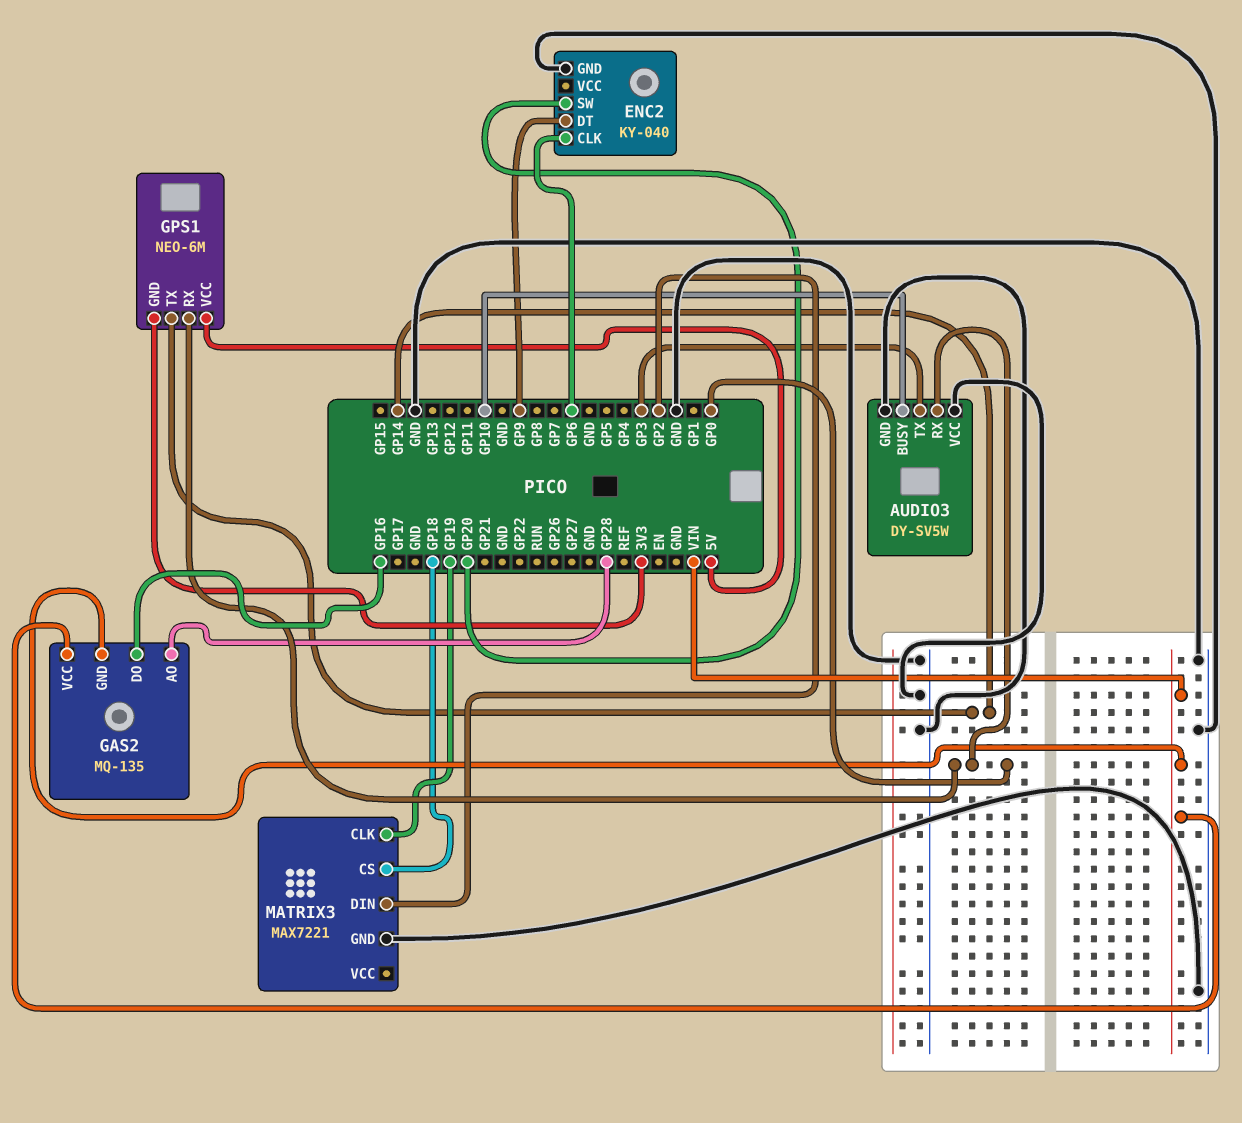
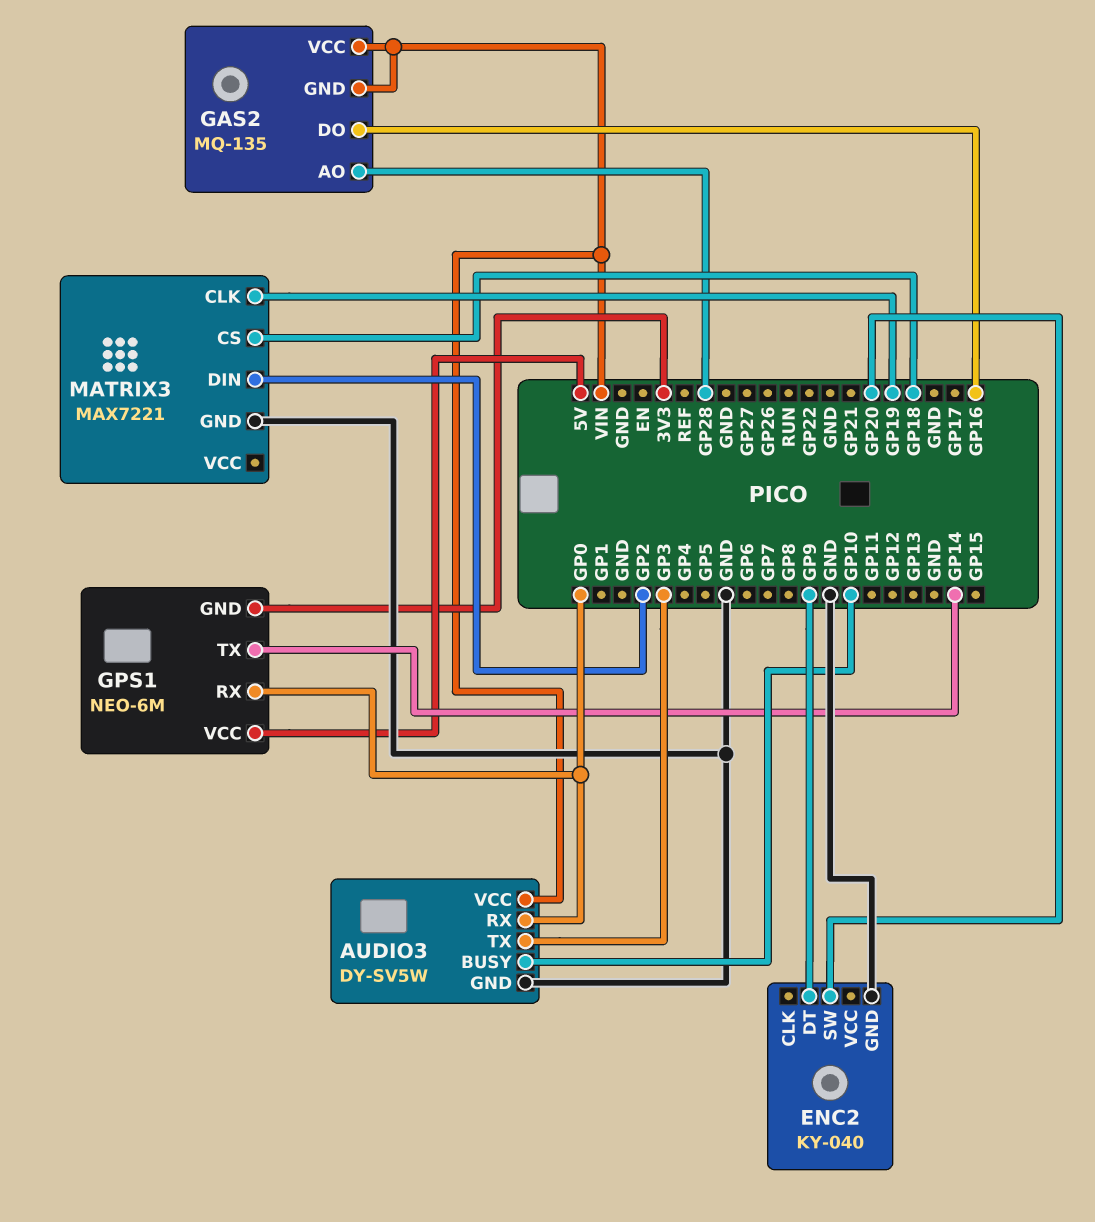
AUDIO3 pin VCC: GND -> VIN
ENC2 pin CLK: GP6 -> none

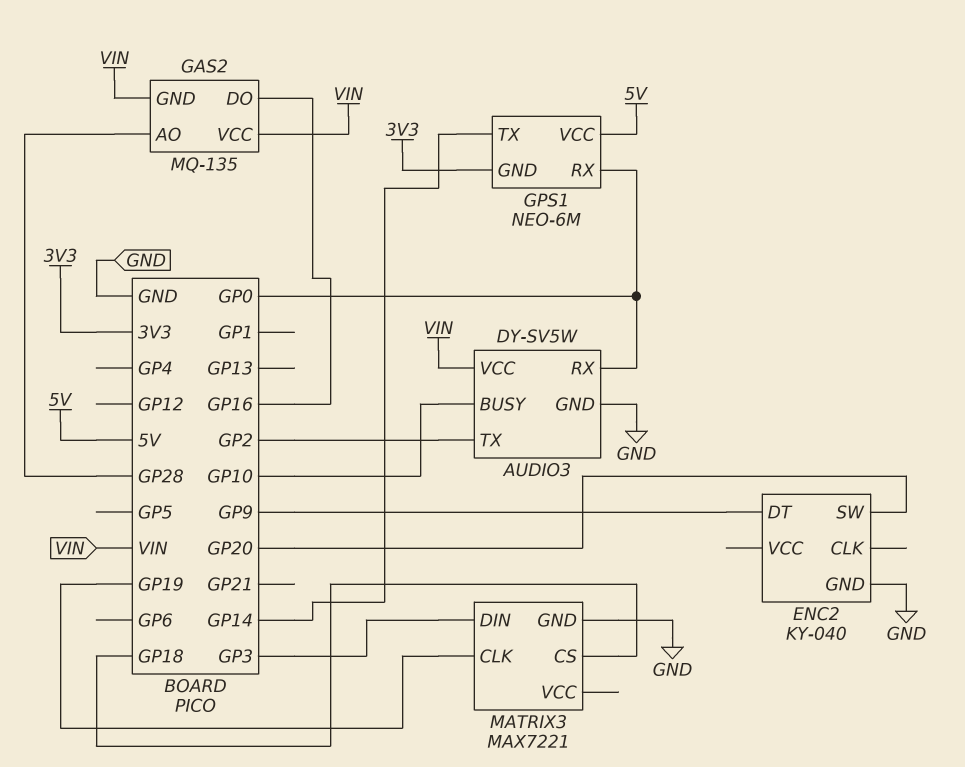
AUDIO3 pin TX: GP3 -> GP2
MATRIX3 pin DIN: GP2 -> GP3

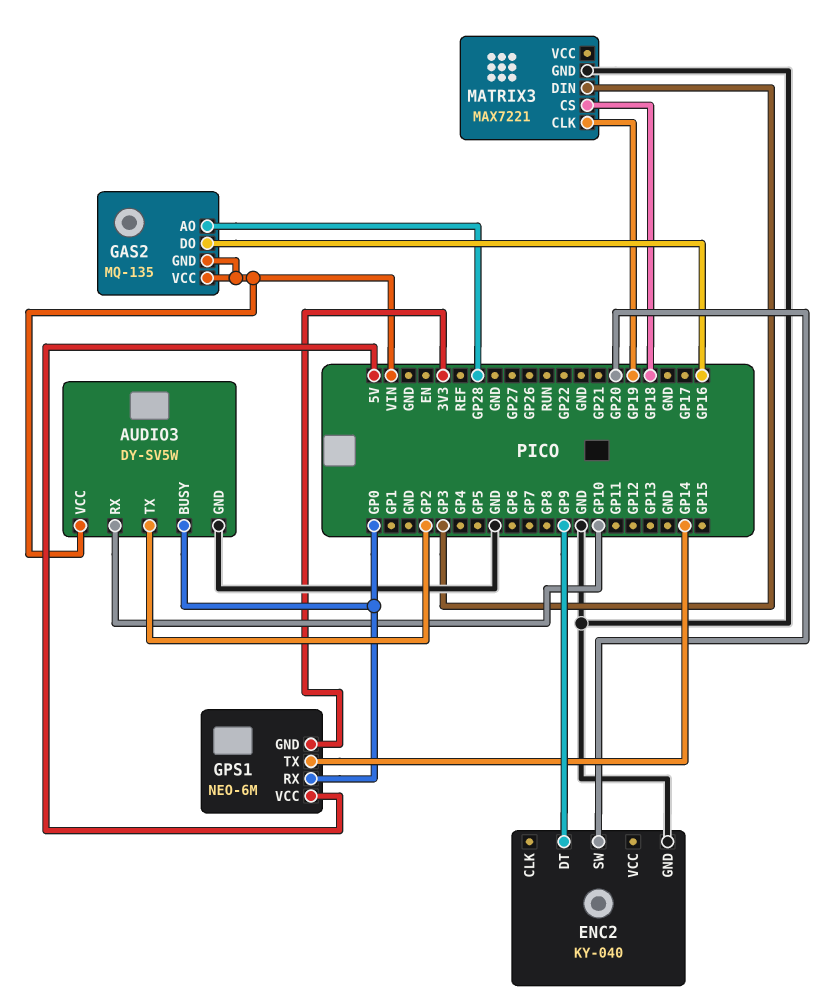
AUDIO3 pin BUSY: GP10 -> GP0
AUDIO3 pin RX: GP0 -> GP10

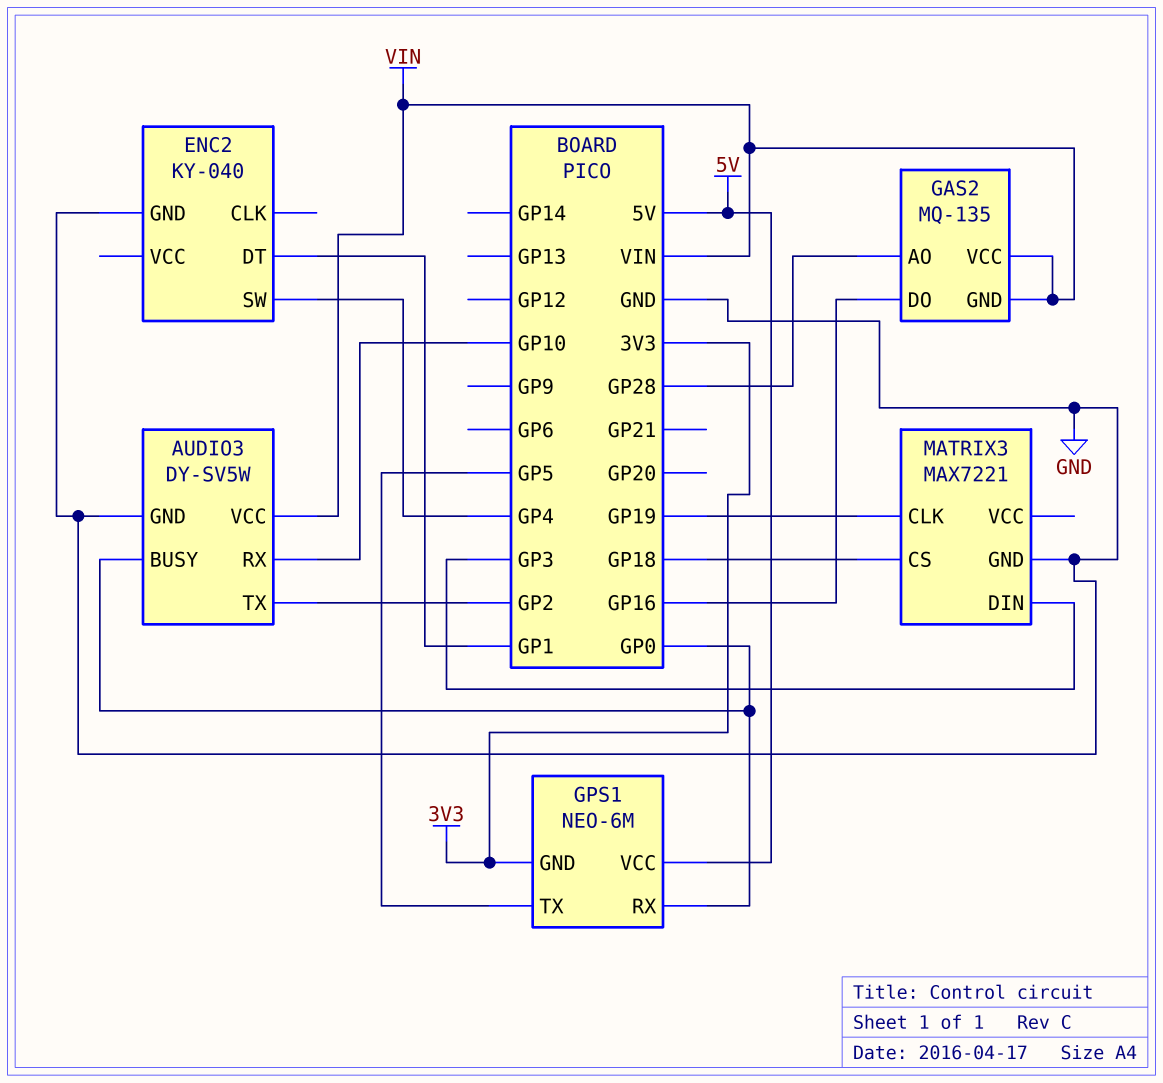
ENC2 pin DT: GP9 -> GP1
ENC2 pin SW: GP20 -> GP4
GPS1 pin TX: GP14 -> GP5

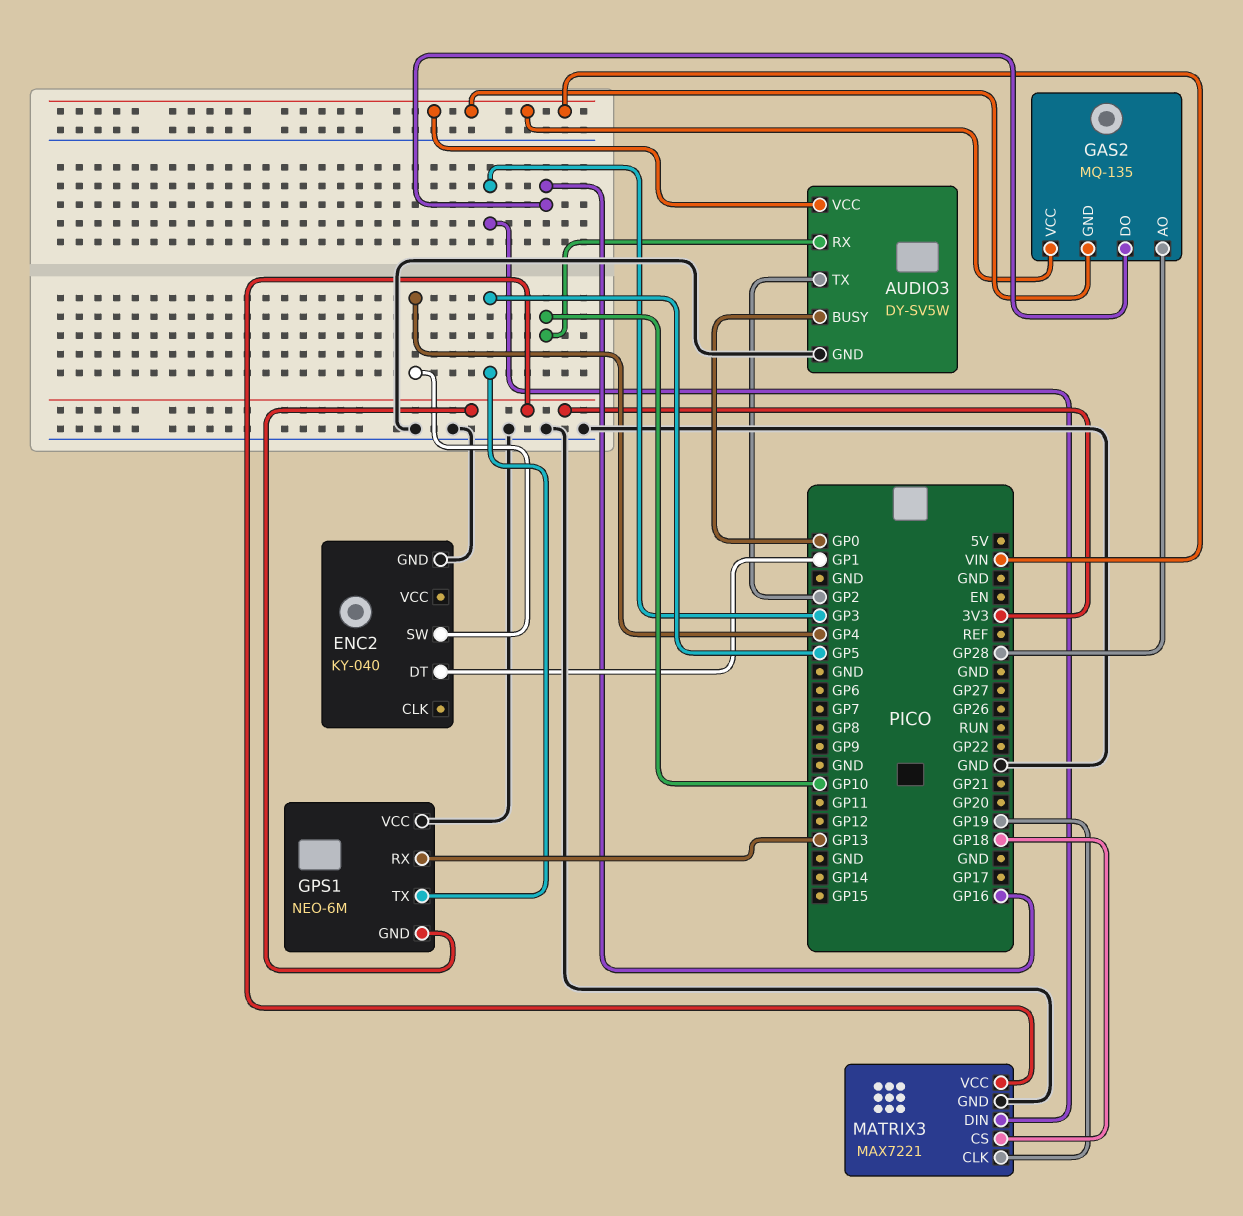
GPS1 pin RX: GP0 -> GP13
GPS1 pin VCC: 5V -> GND
MATRIX3 pin VCC: none -> 3V3

